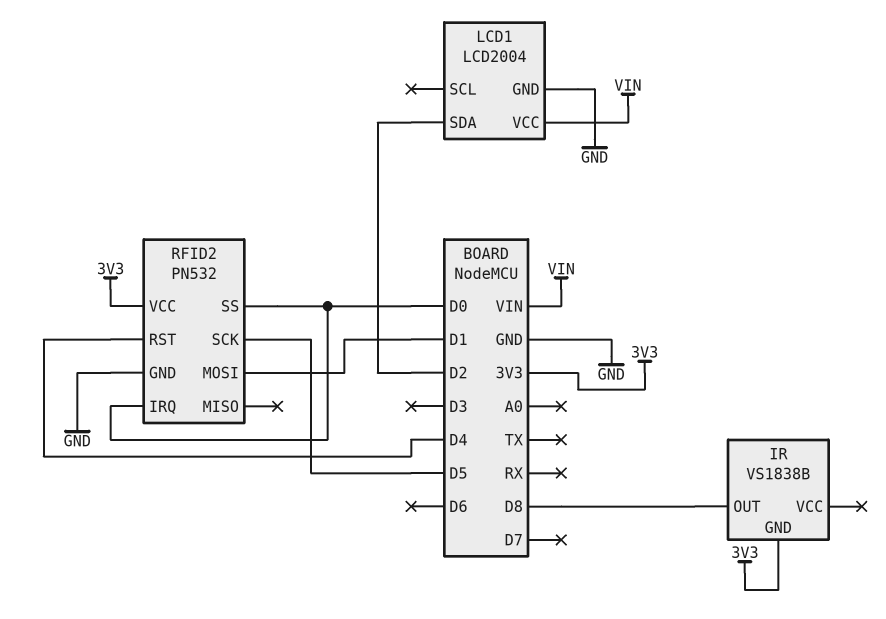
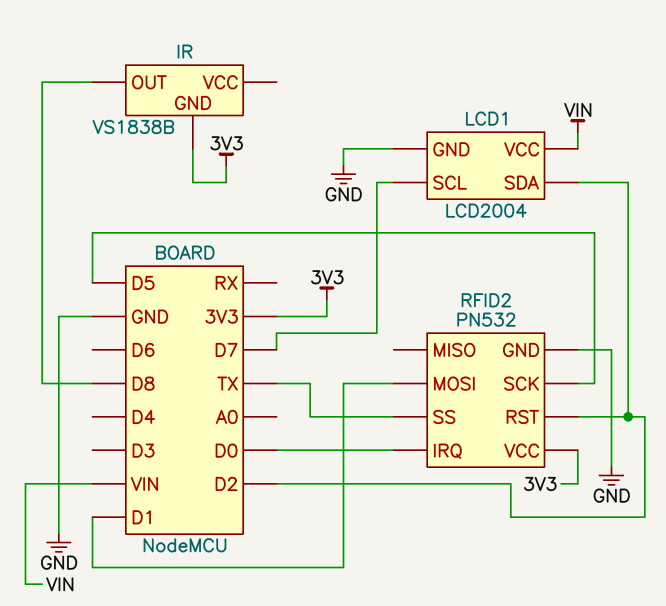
LCD1 pin SCL: none -> D7
RFID2 pin RST: D4 -> D2
RFID2 pin SS: D0 -> TX

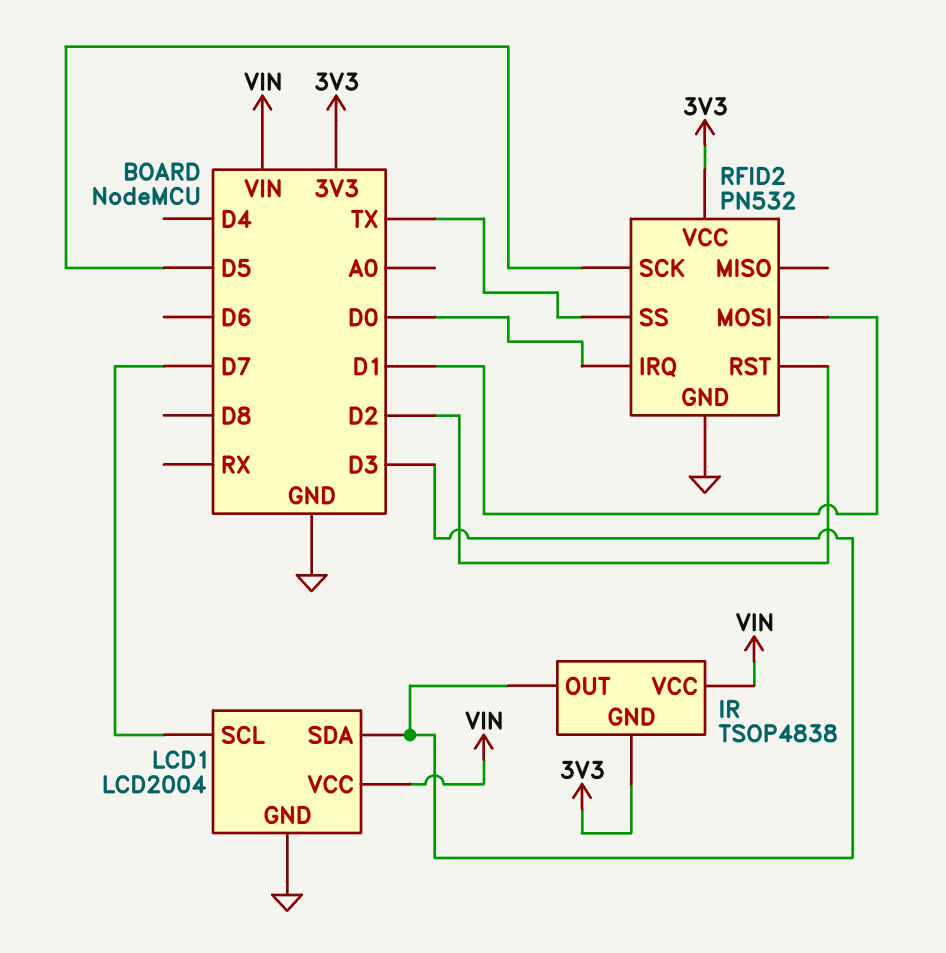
IR: VS1838B -> TSOP4838
IR pin OUT: D8 -> D3
IR pin VCC: none -> VIN
LCD1 pin SDA: D2 -> D3

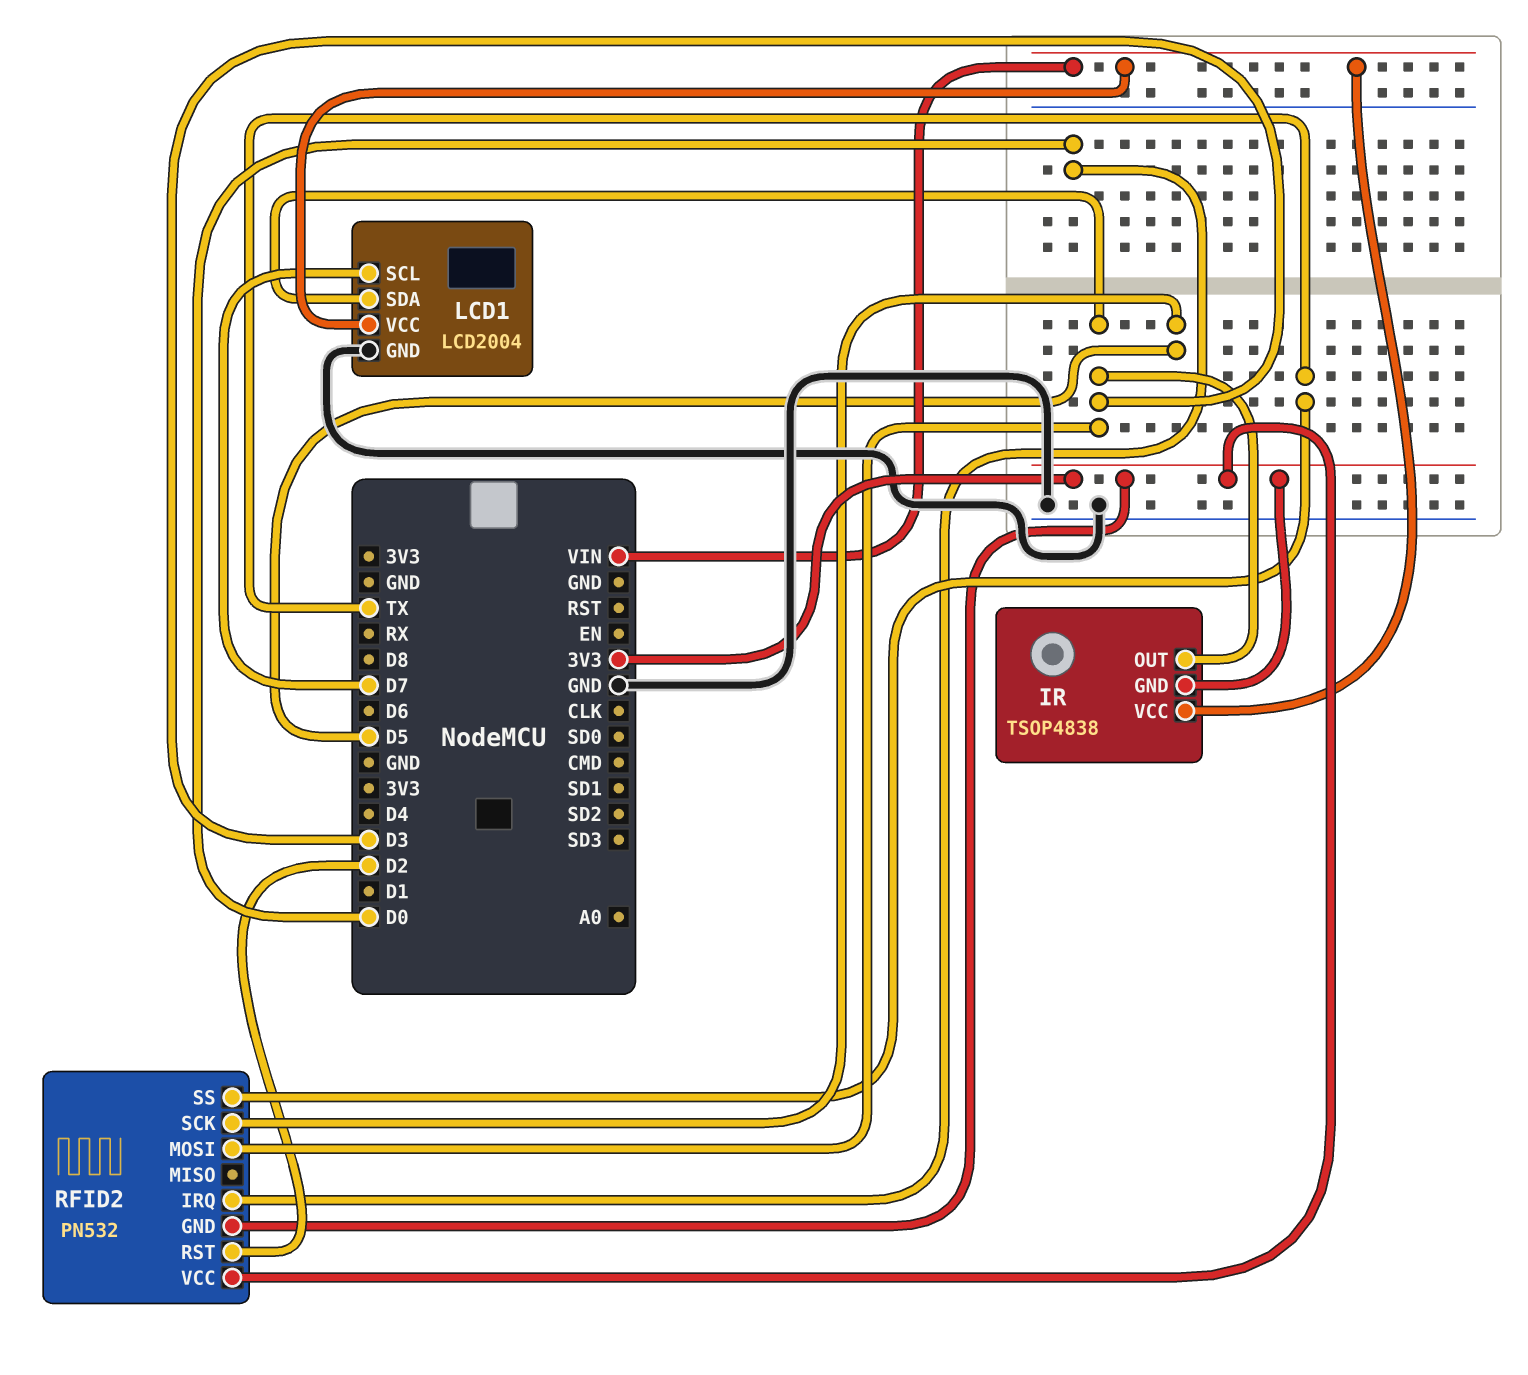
RFID2 pin GND: GND -> 3V3
RFID2 pin MOSI: D1 -> D3

